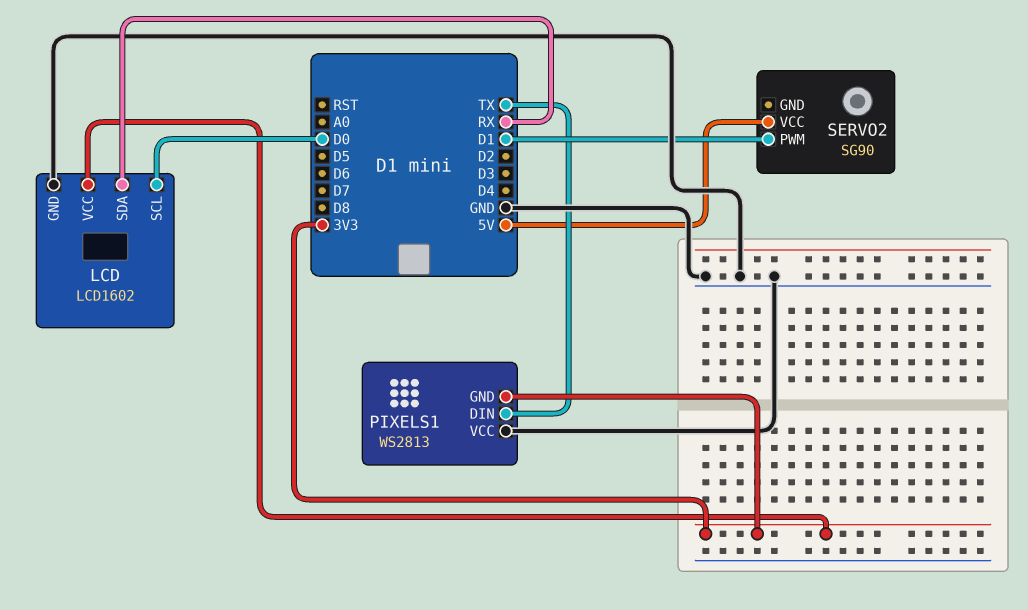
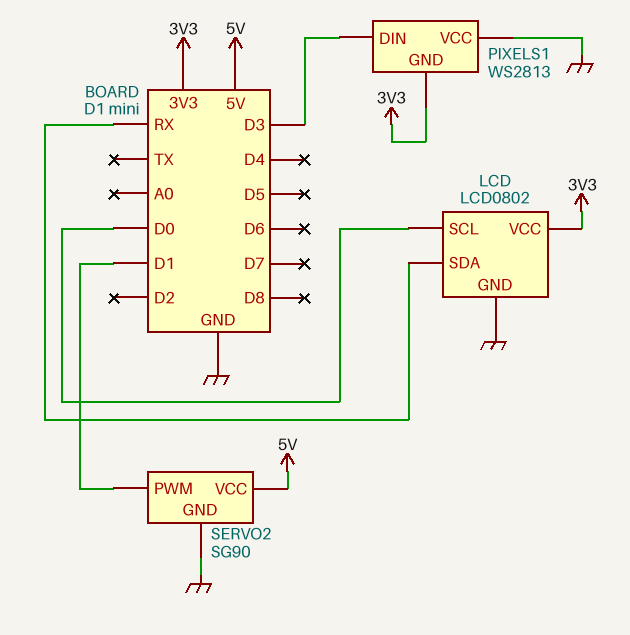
LCD: LCD1602 -> LCD0802
PIXELS1 pin DIN: TX -> D3
SERVO2 pin GND: none -> GND

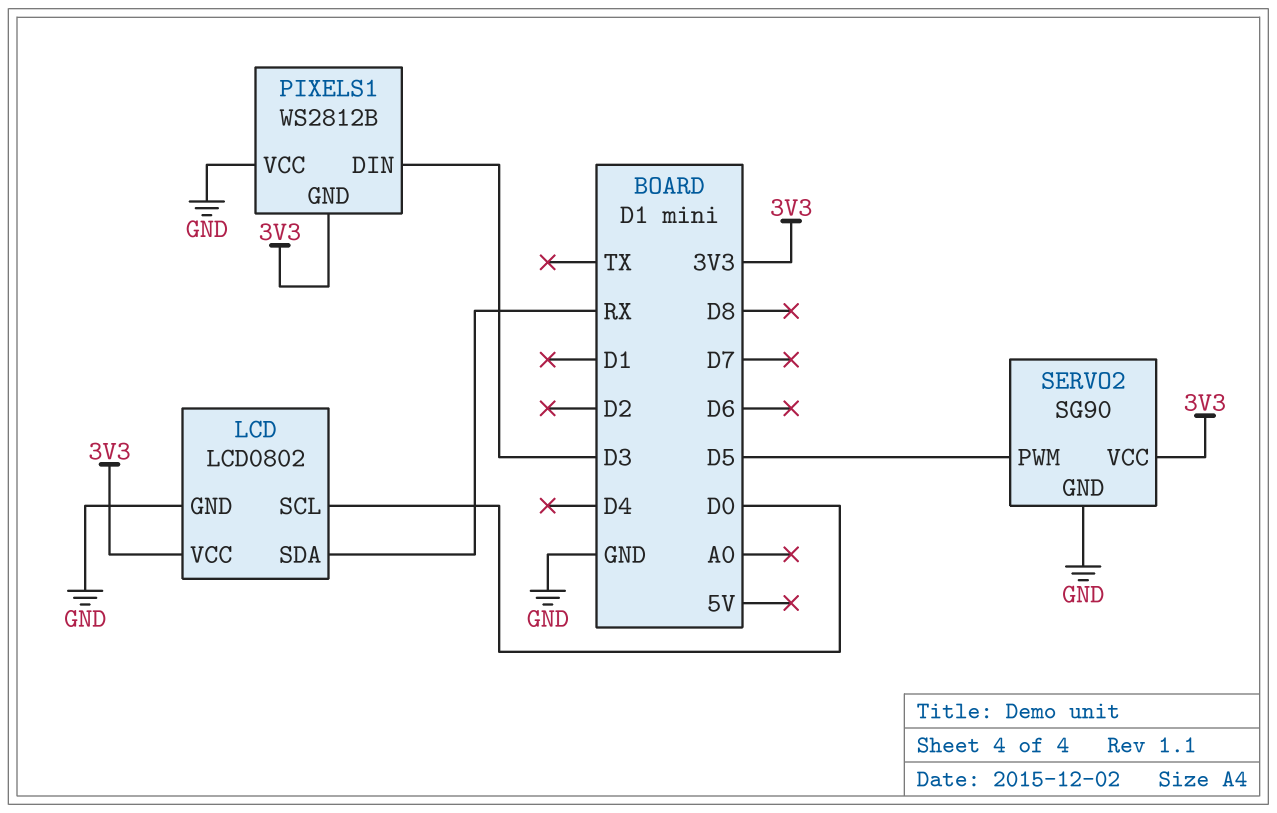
PIXELS1: WS2813 -> WS2812B
SERVO2 pin PWM: D1 -> D5
SERVO2 pin VCC: 5V -> 3V3

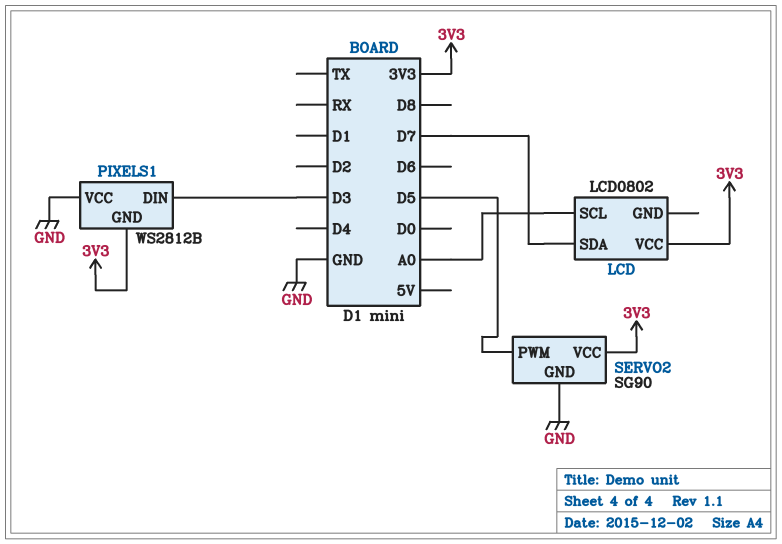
LCD pin GND: GND -> none
LCD pin SCL: D0 -> A0
LCD pin SDA: RX -> D7

